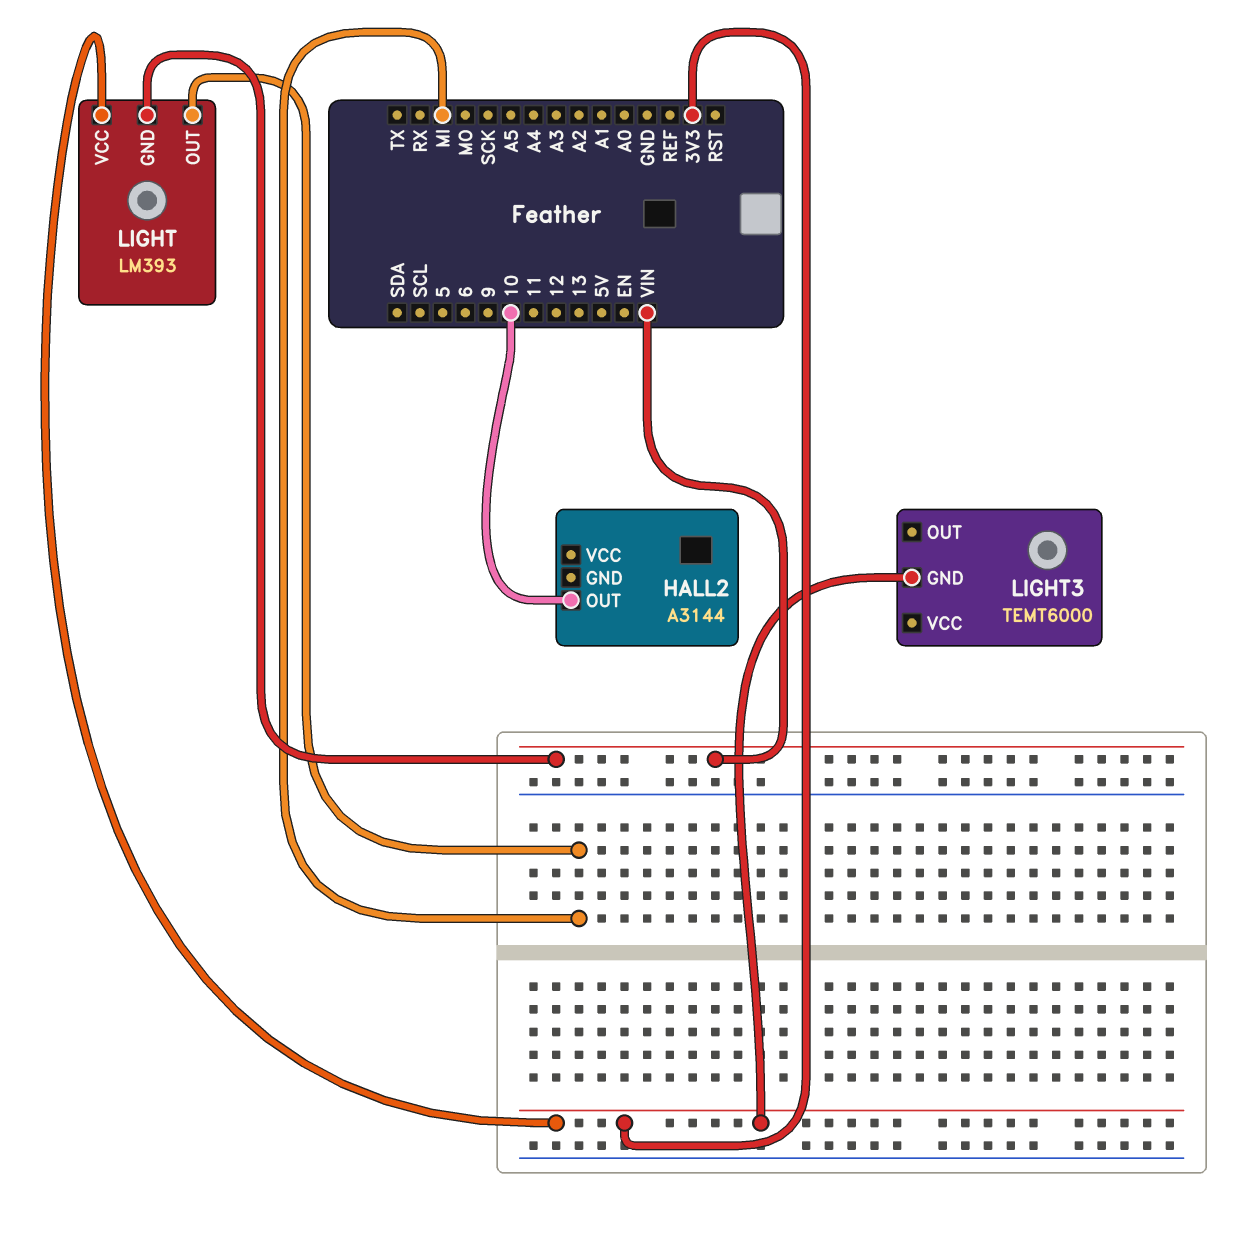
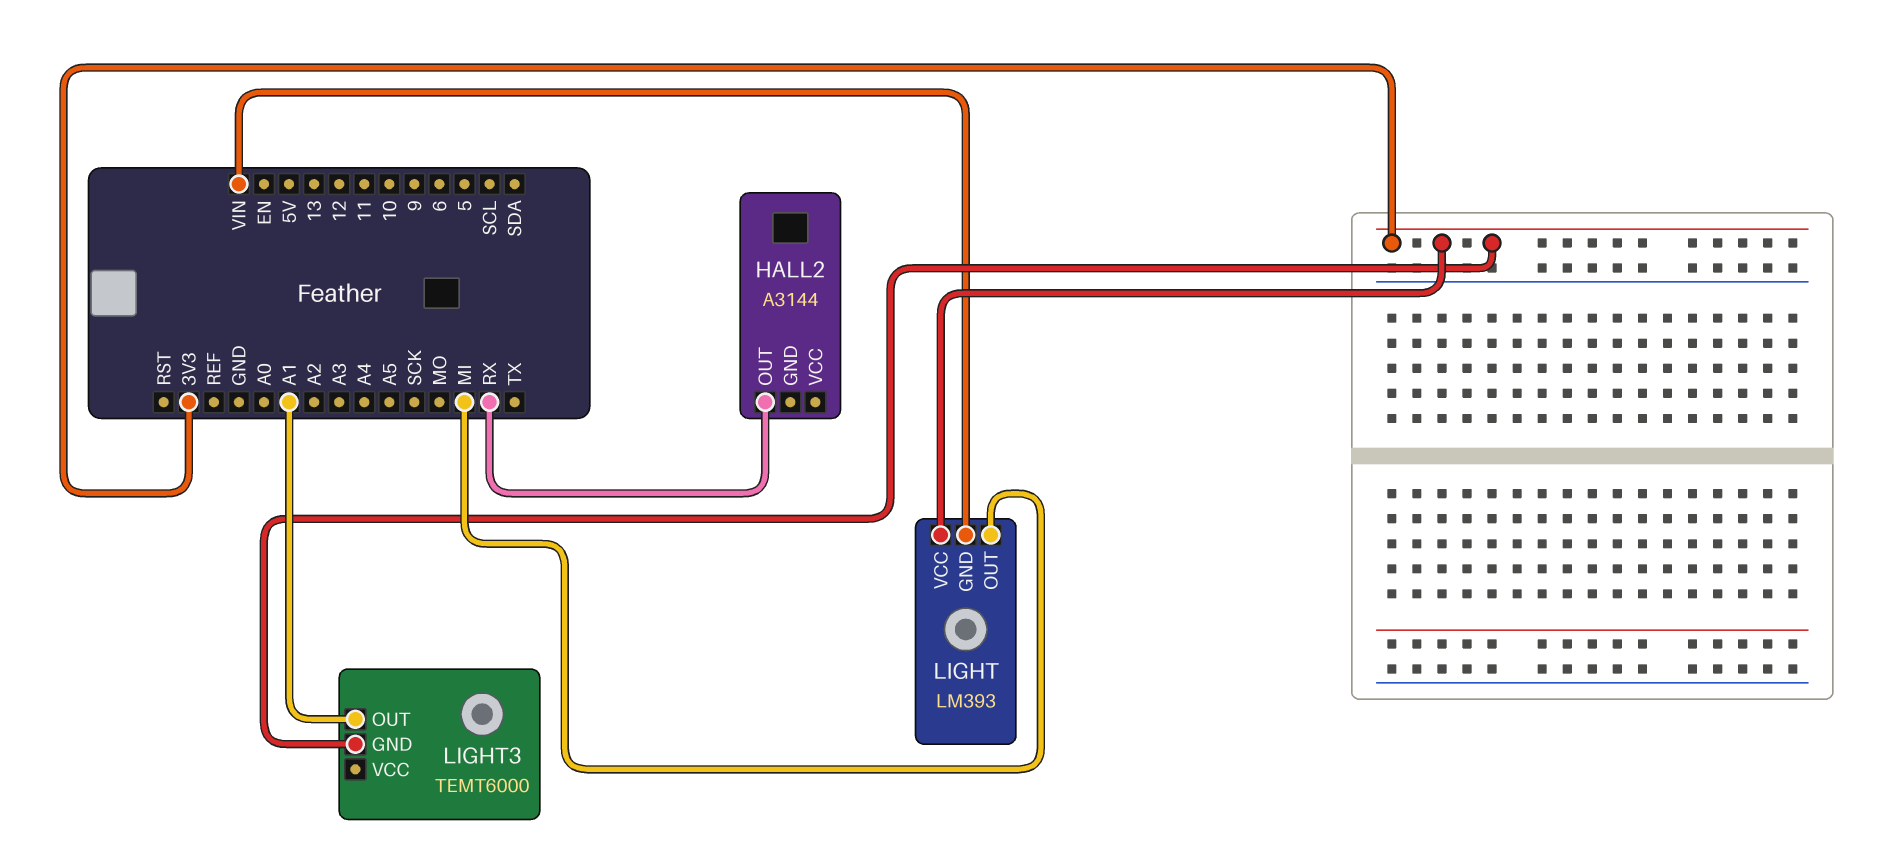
HALL2 pin OUT: 10 -> RX
LIGHT3 pin OUT: none -> A1

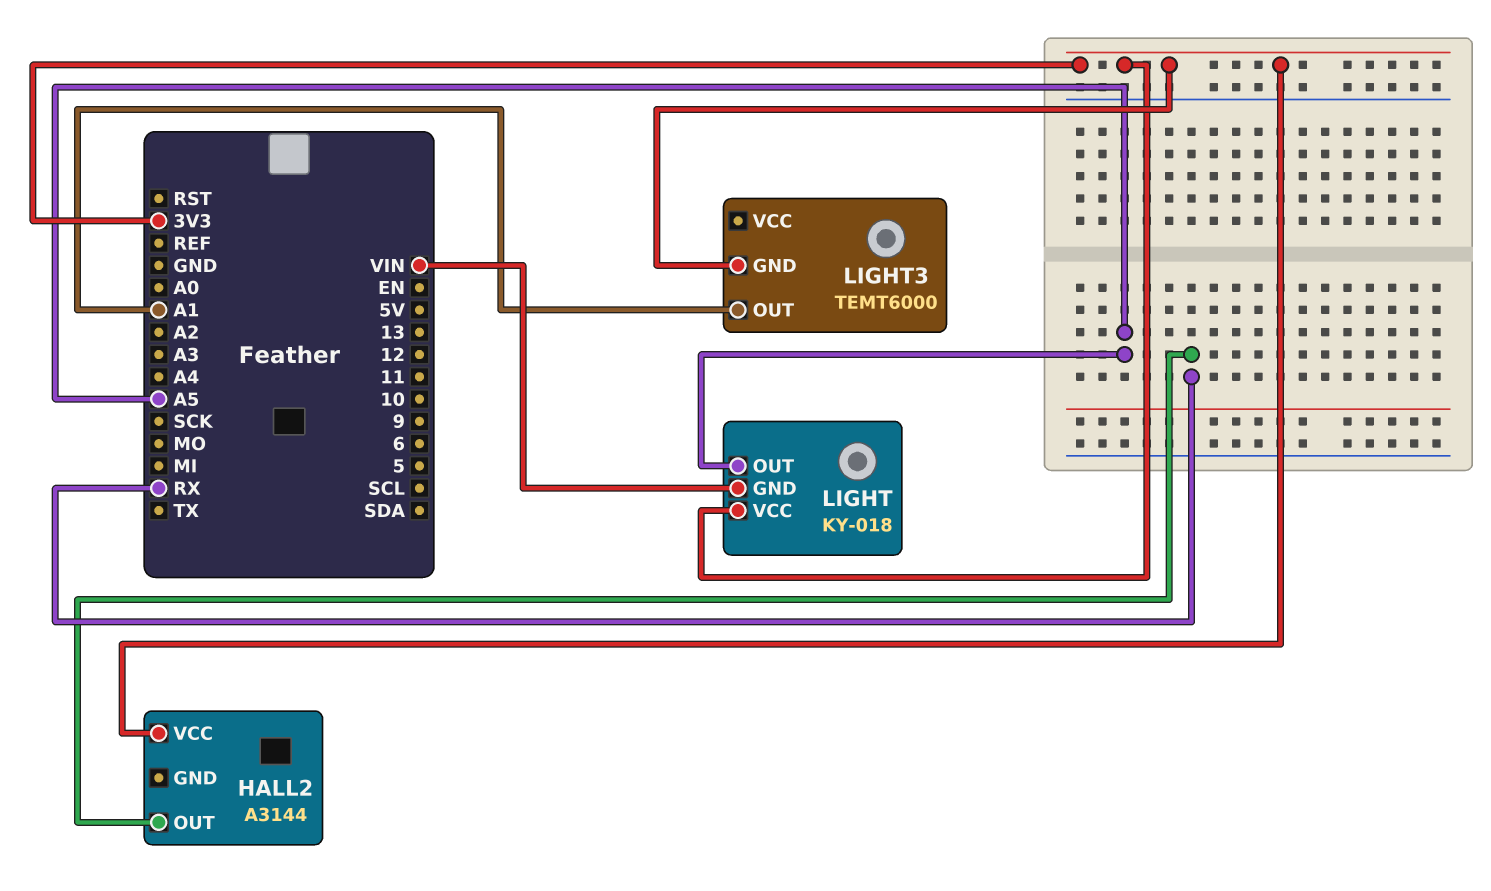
HALL2 pin VCC: none -> 3V3
LIGHT: LM393 -> KY-018
LIGHT pin OUT: MI -> A5

